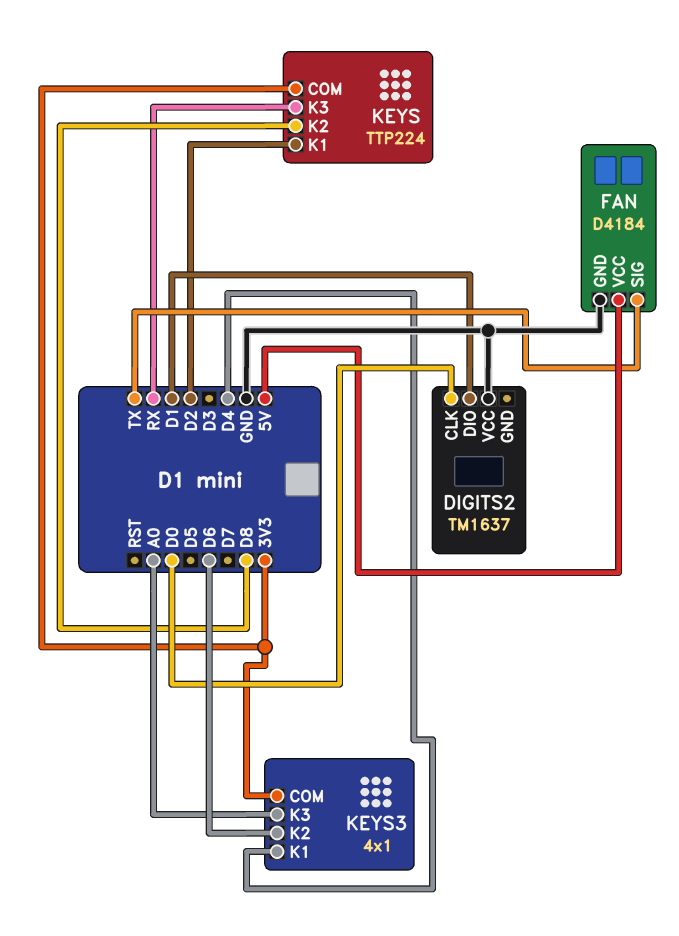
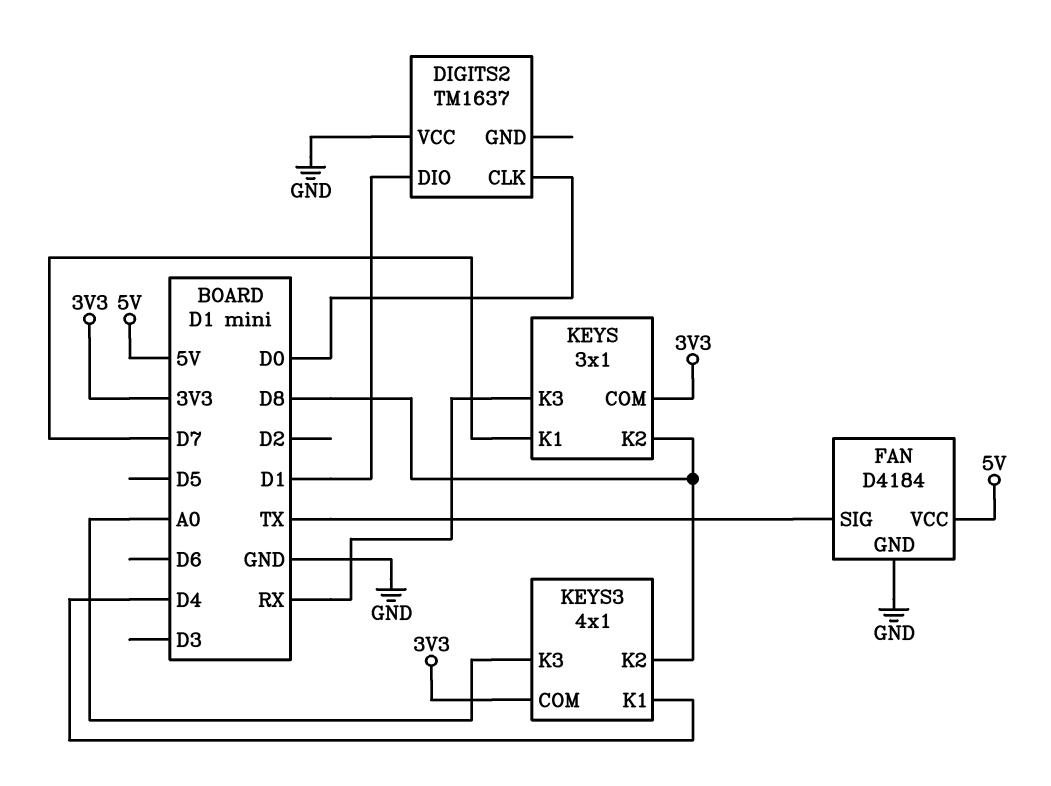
KEYS: TTP224 -> 3x1
KEYS pin K1: D2 -> D7
KEYS3 pin K2: D6 -> D8

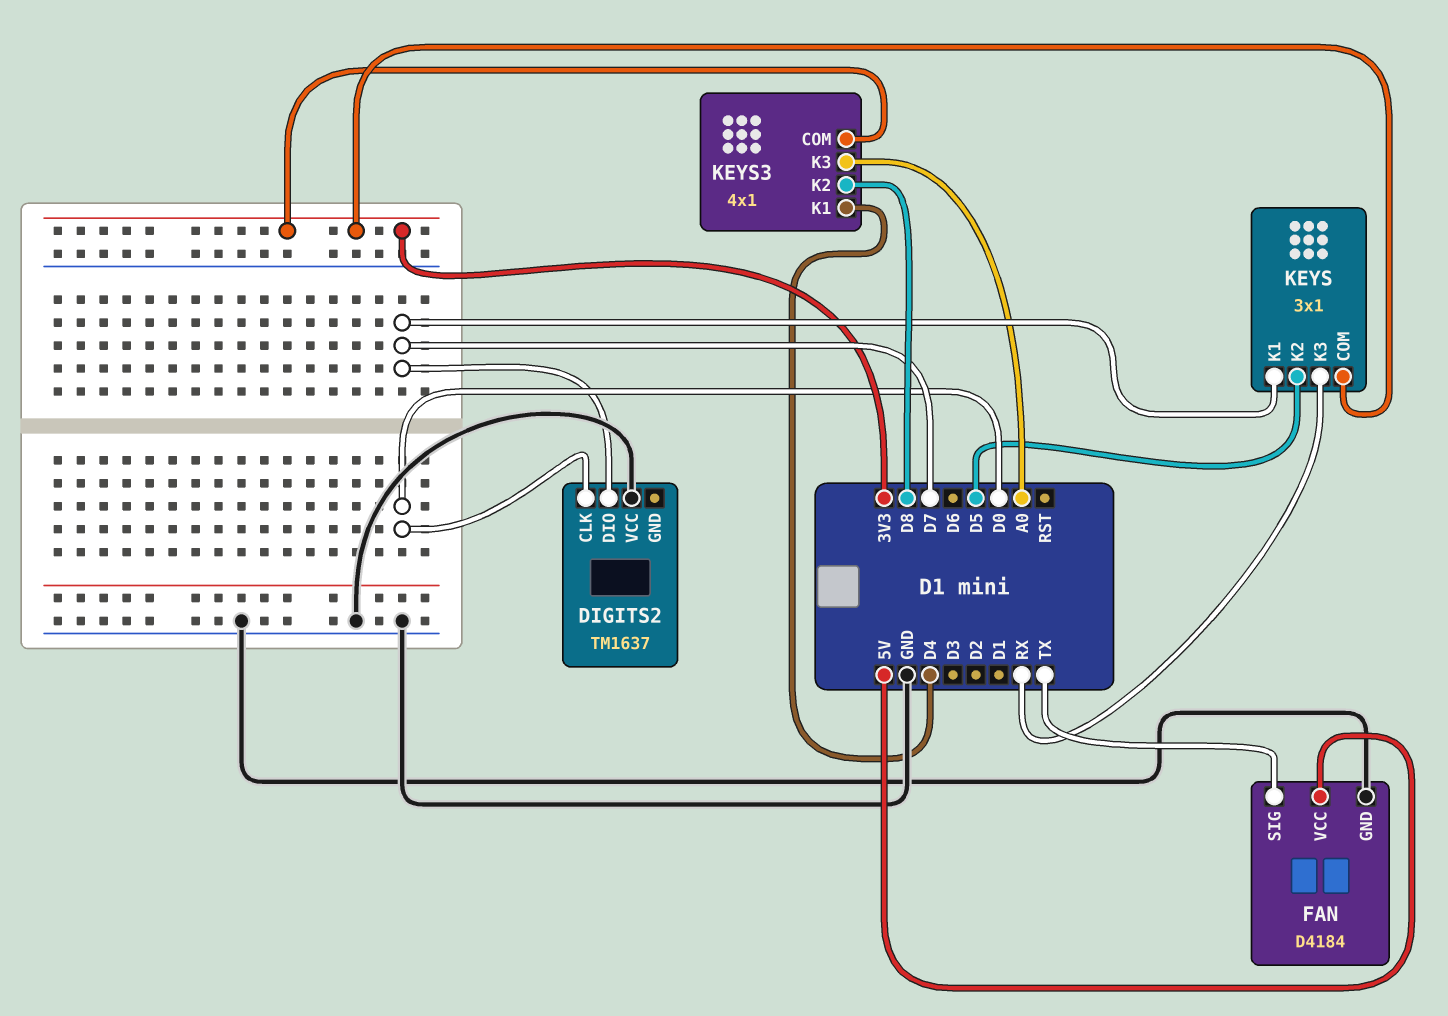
DIGITS2 pin DIO: D1 -> D7
KEYS pin K2: D8 -> D5

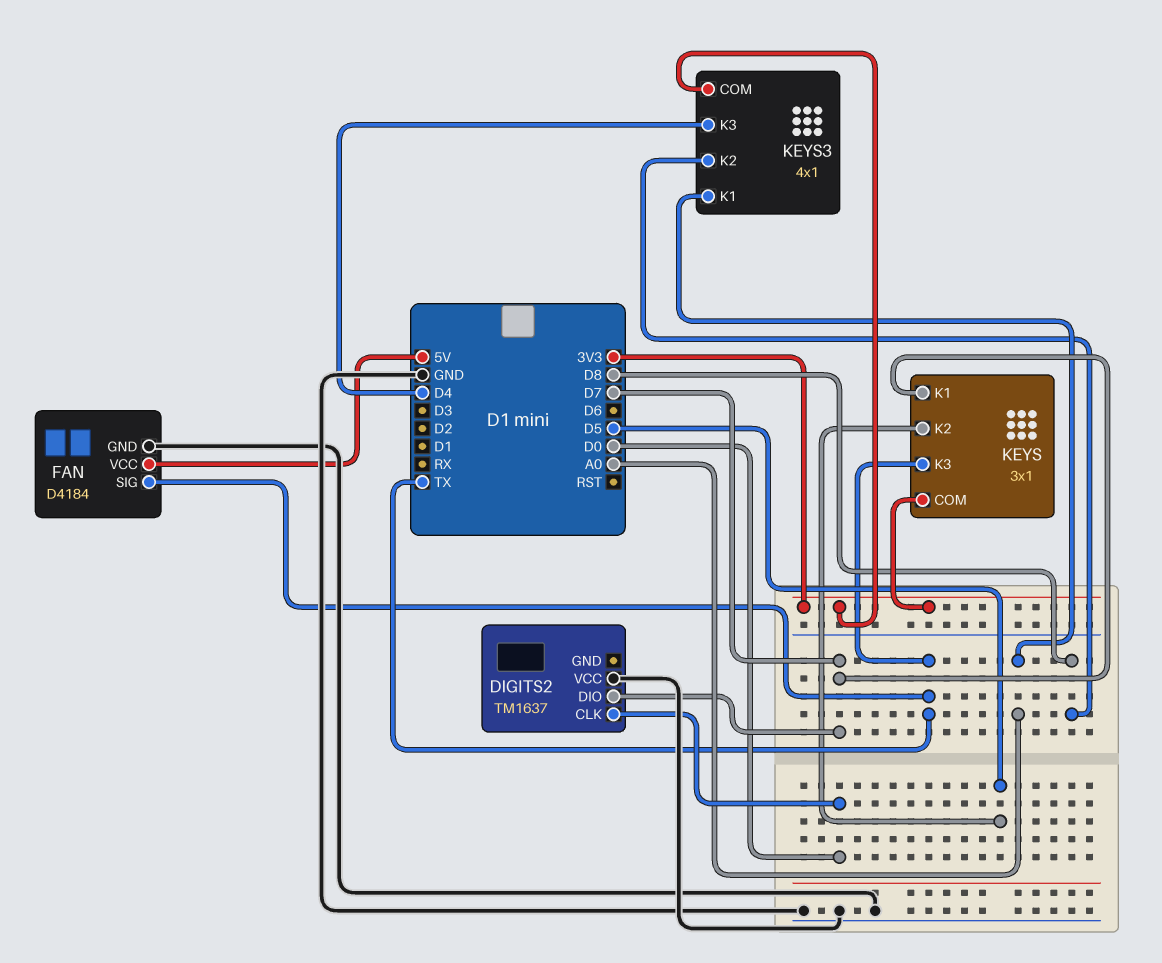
KEYS pin K3: RX -> TX
KEYS3 pin K1: D4 -> A0
KEYS3 pin K3: A0 -> D4

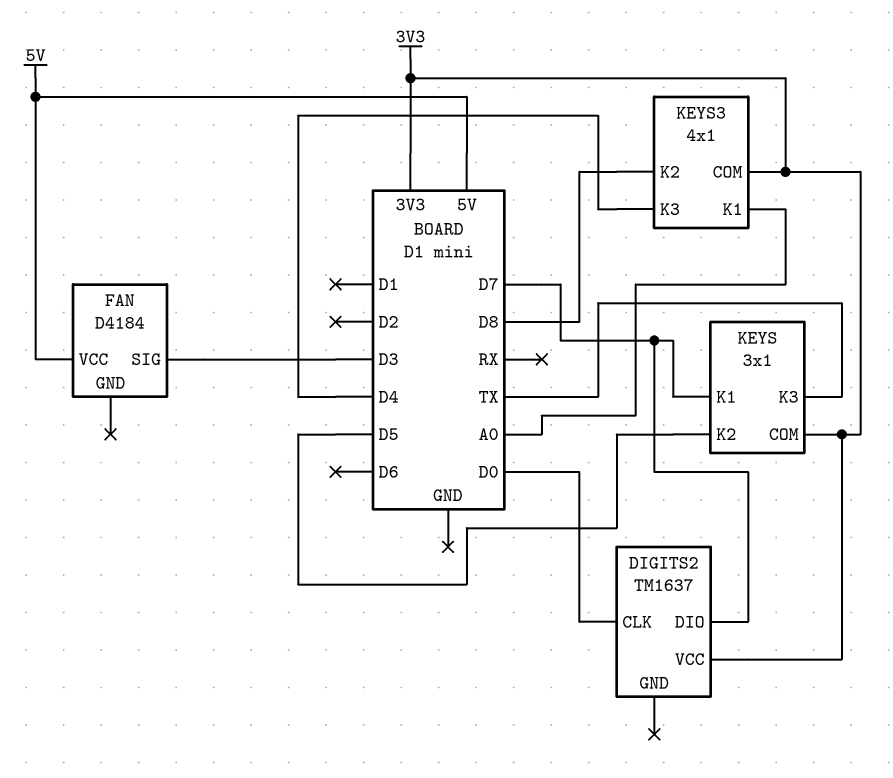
DIGITS2 pin VCC: GND -> 3V3
FAN pin GND: GND -> none
FAN pin SIG: TX -> D3

